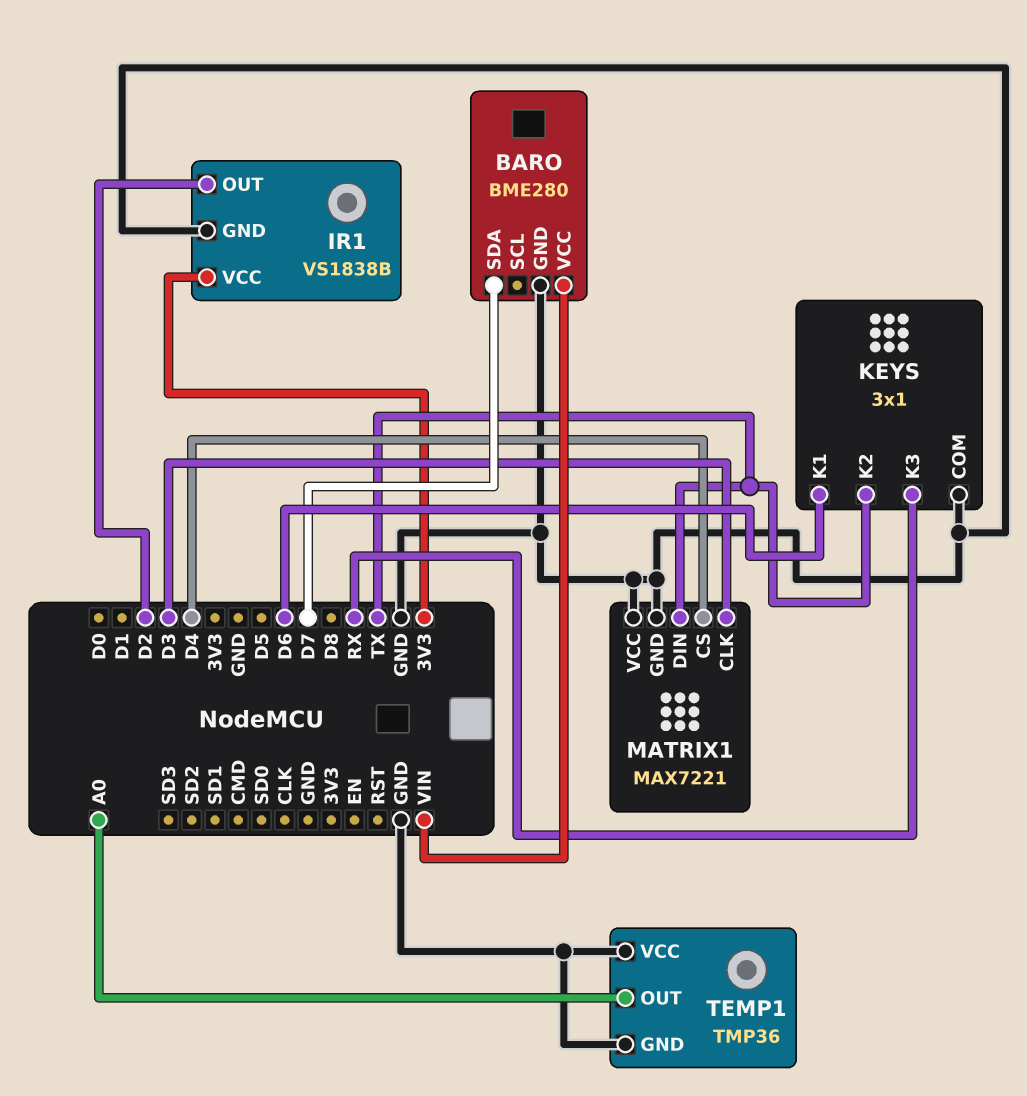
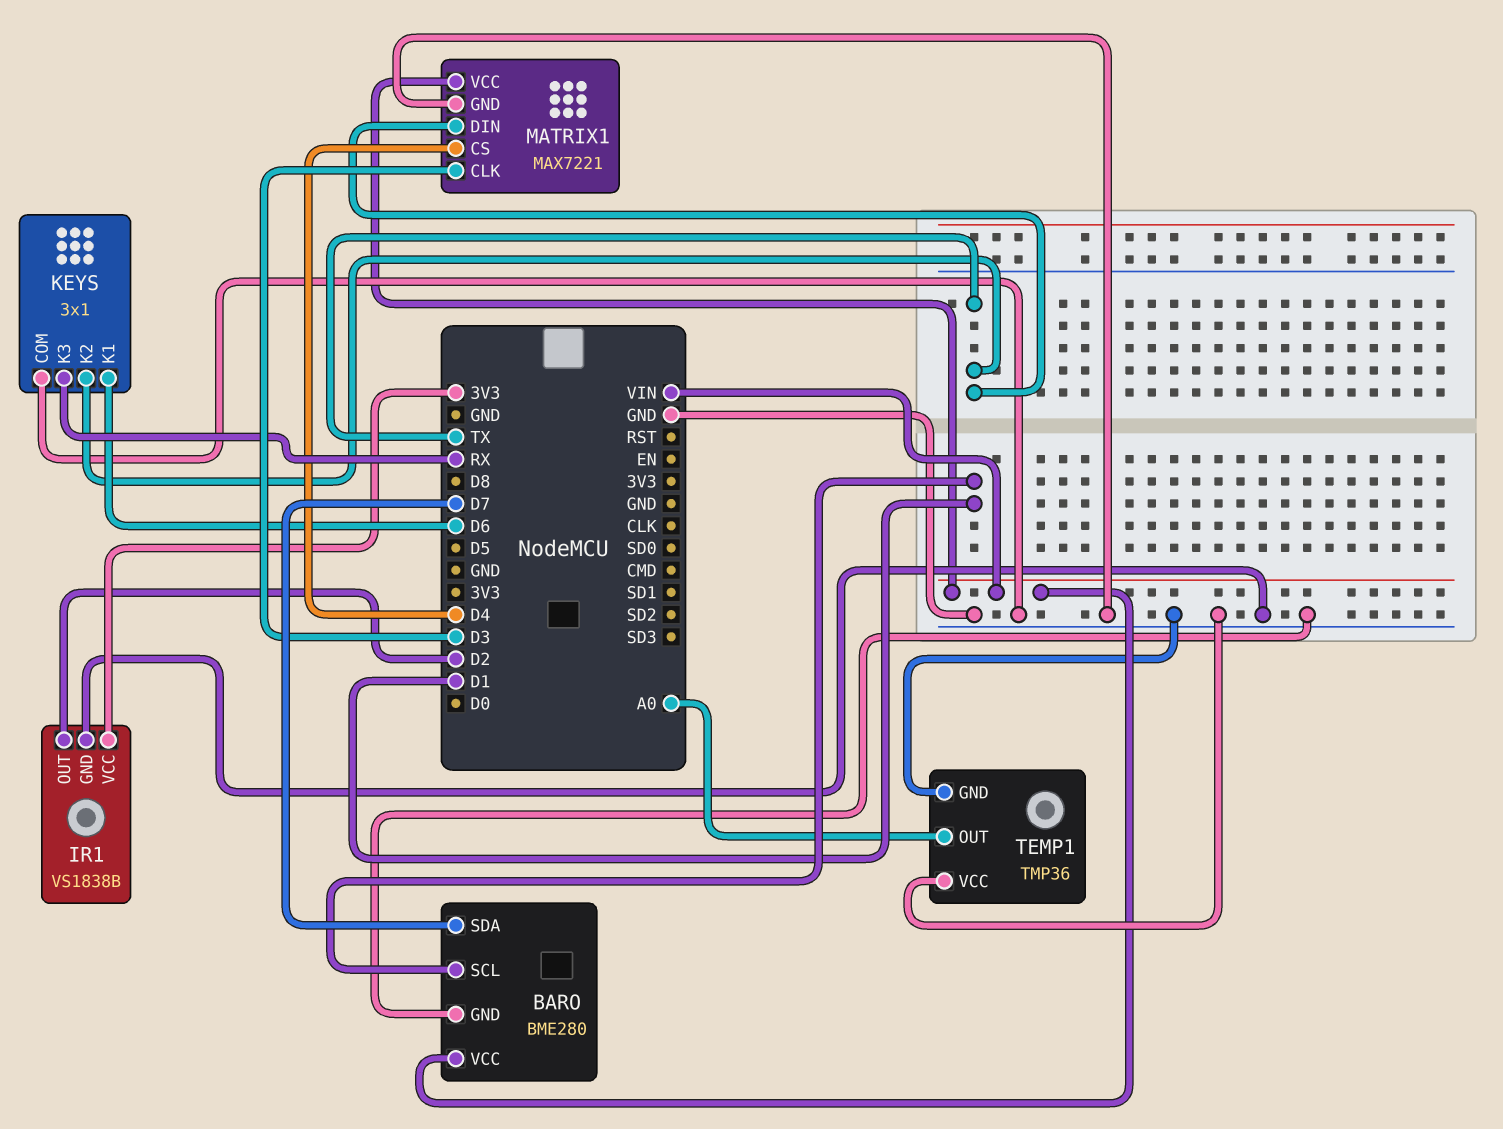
BARO pin SCL: none -> D1
MATRIX1 pin VCC: GND -> VIN

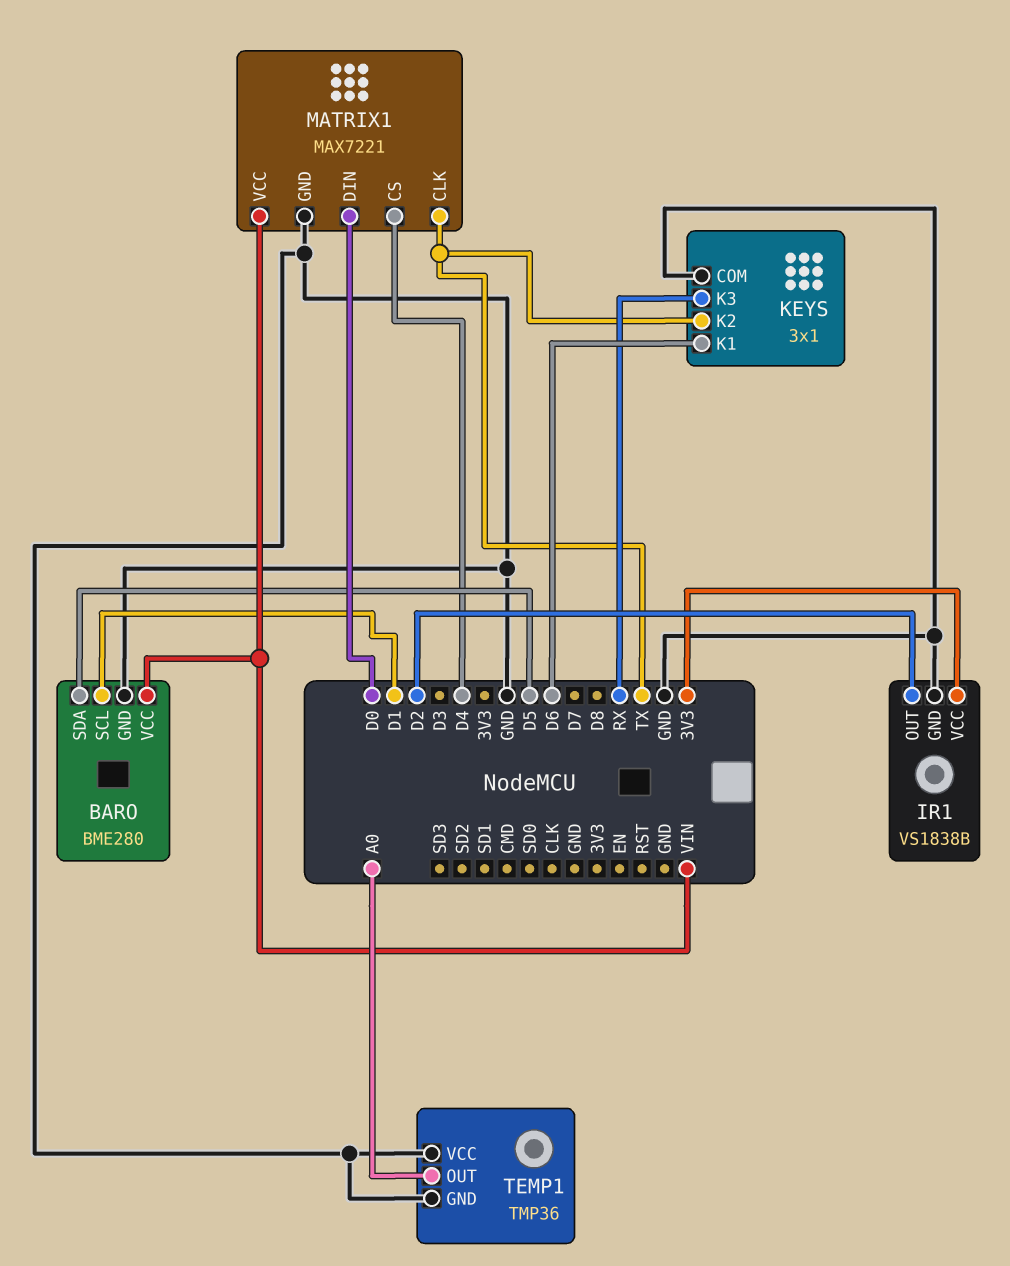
BARO pin SDA: D7 -> D5
MATRIX1 pin CLK: D3 -> TX
MATRIX1 pin DIN: TX -> D0

